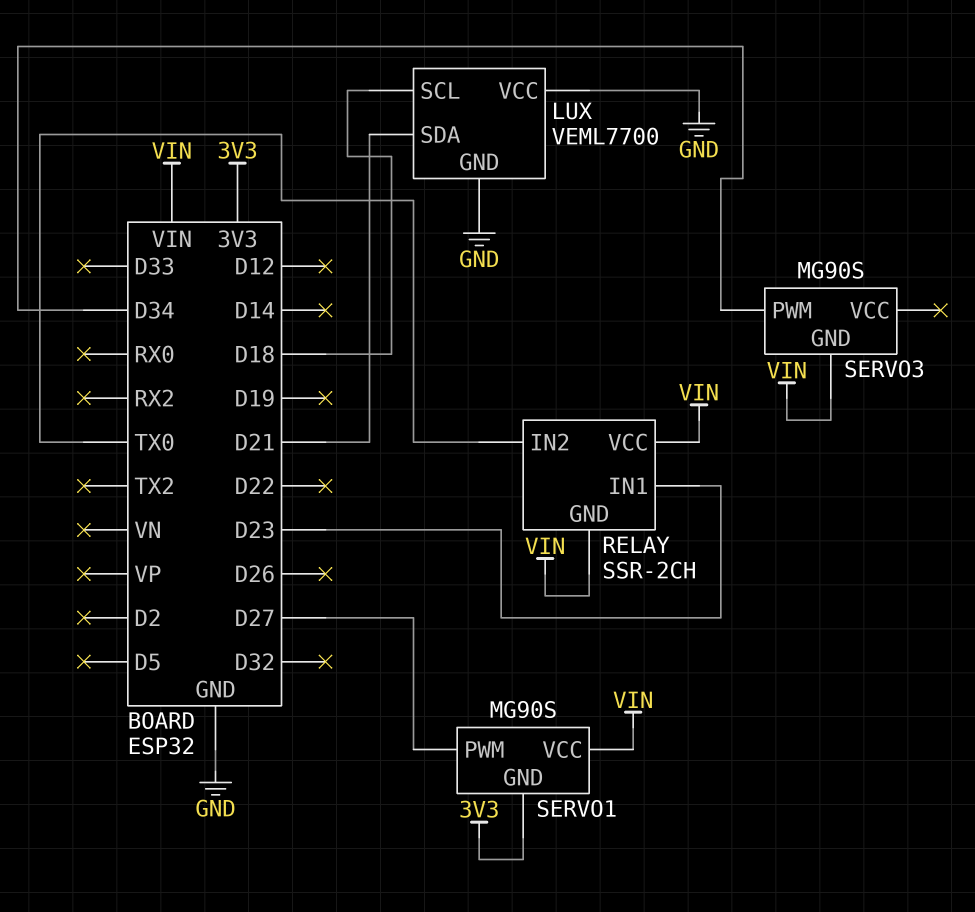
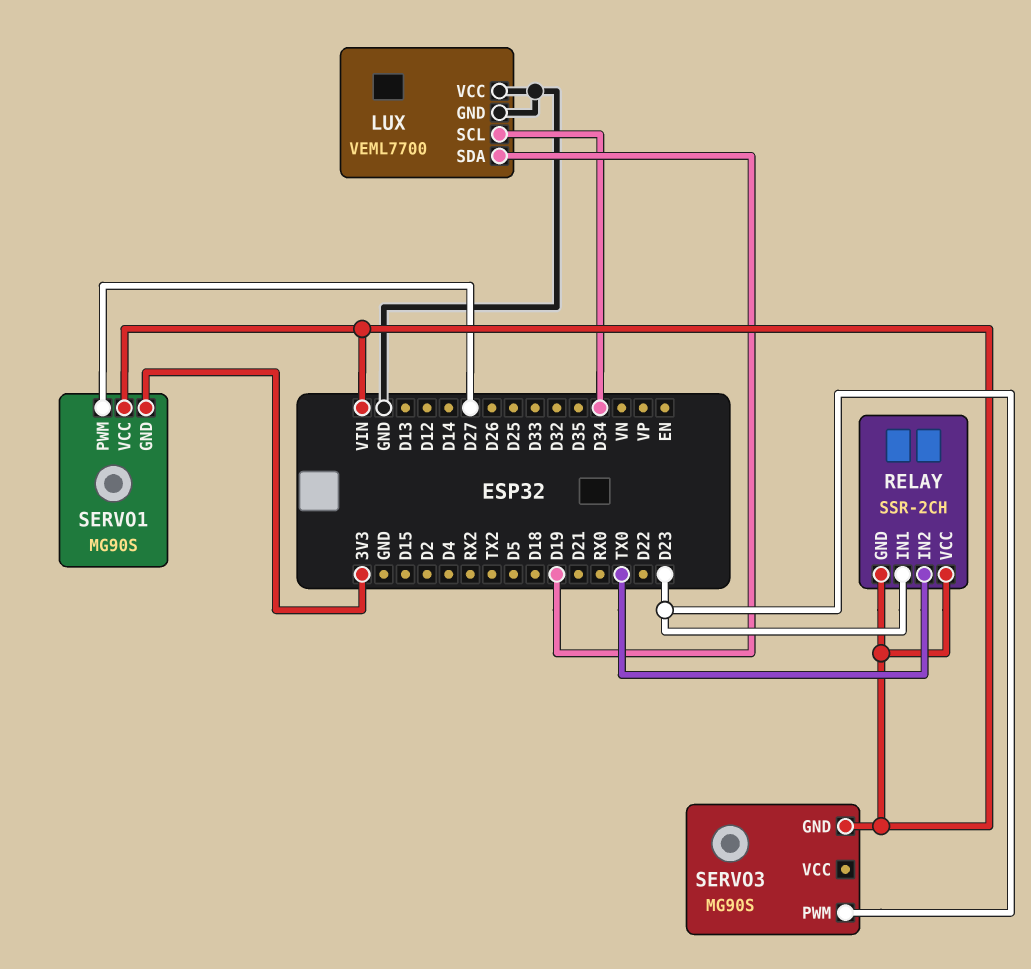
LUX pin SCL: D18 -> D34
LUX pin SDA: D21 -> D19
SERVO3 pin PWM: D34 -> D23

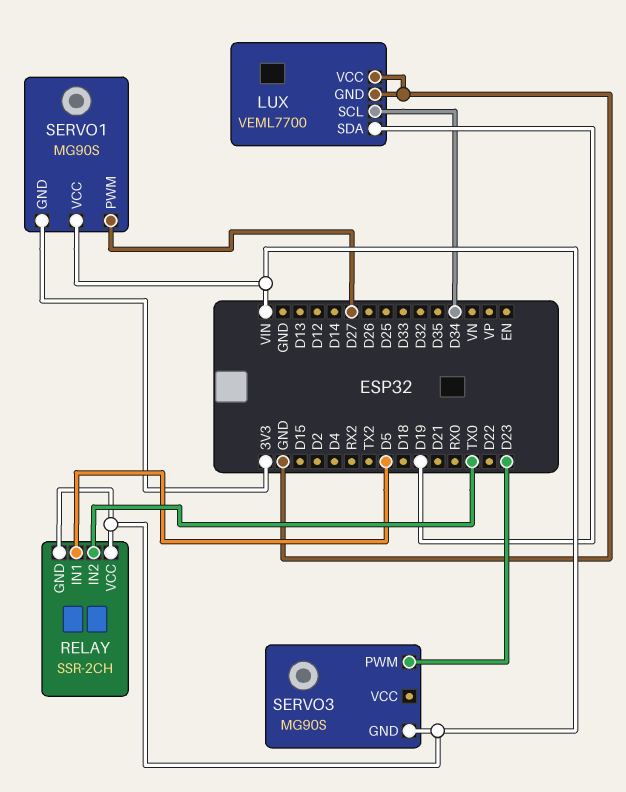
RELAY pin IN1: D23 -> D5

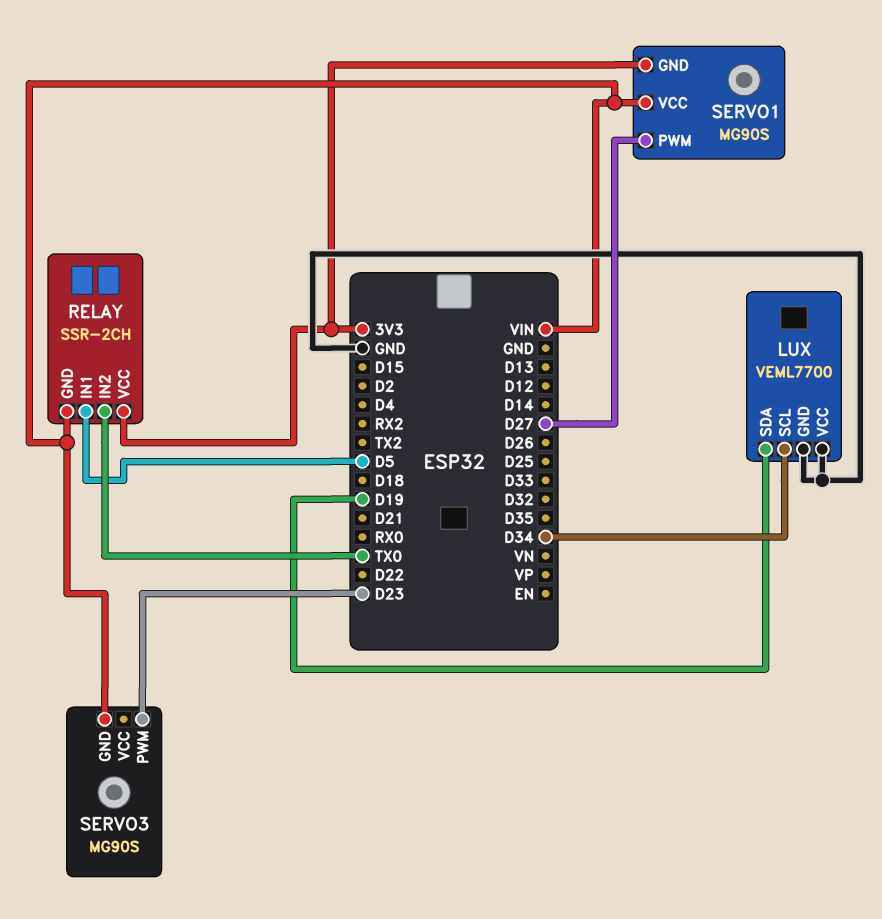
RELAY pin VCC: VIN -> 3V3

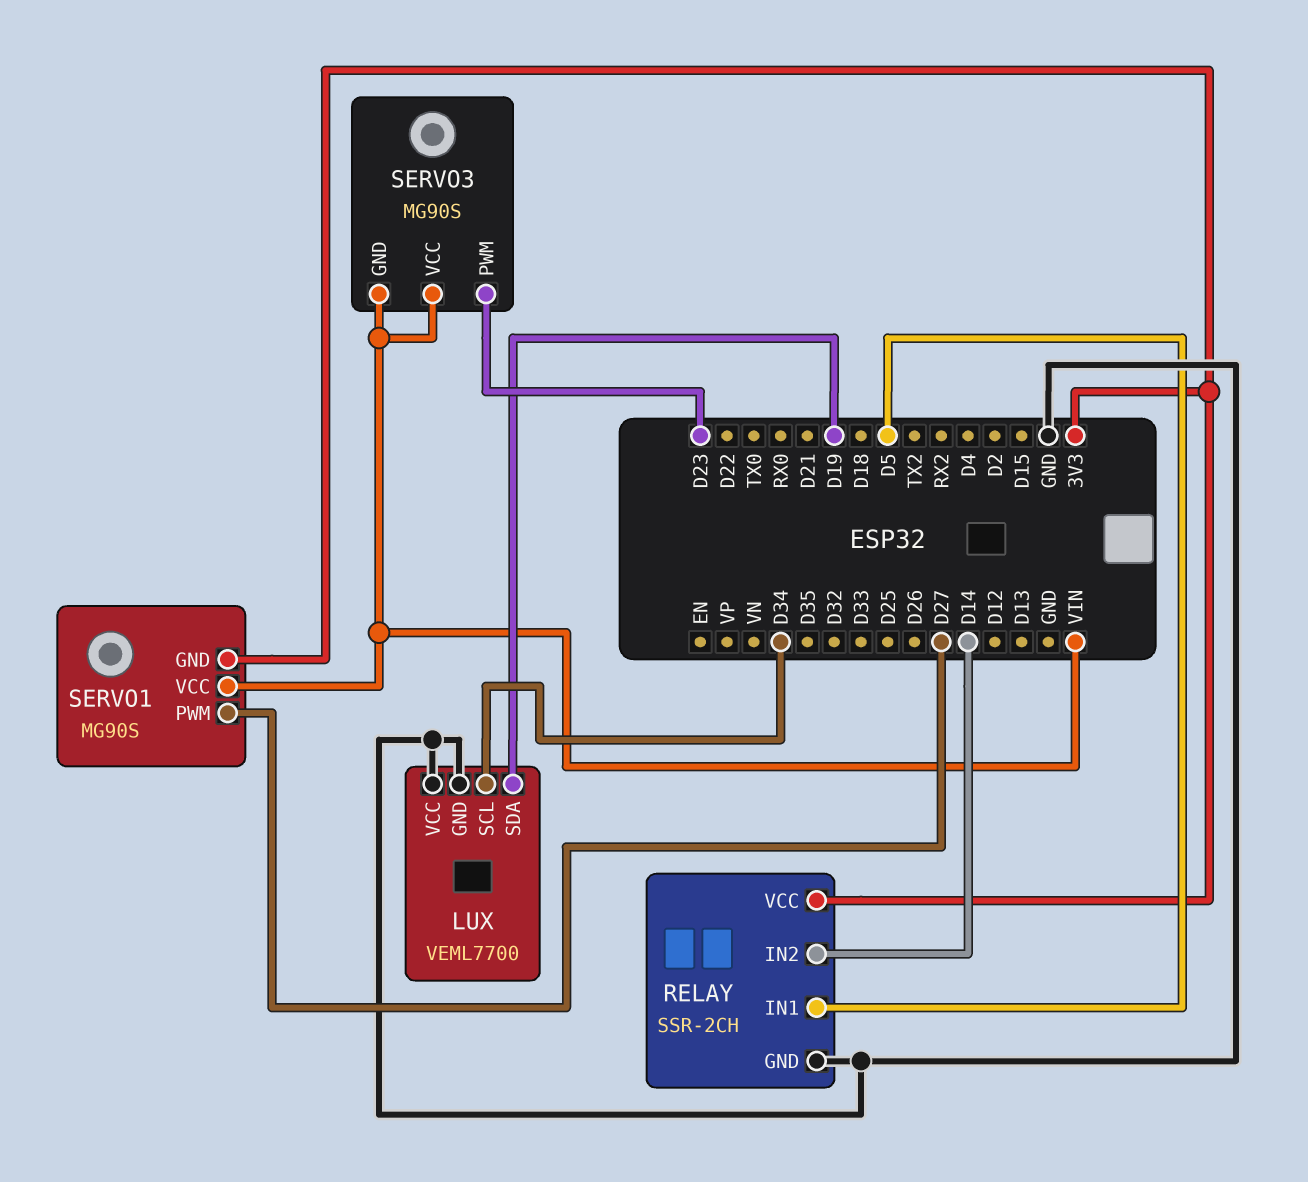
RELAY pin GND: VIN -> GND
RELAY pin IN2: TX0 -> D14
SERVO3 pin VCC: none -> VIN

